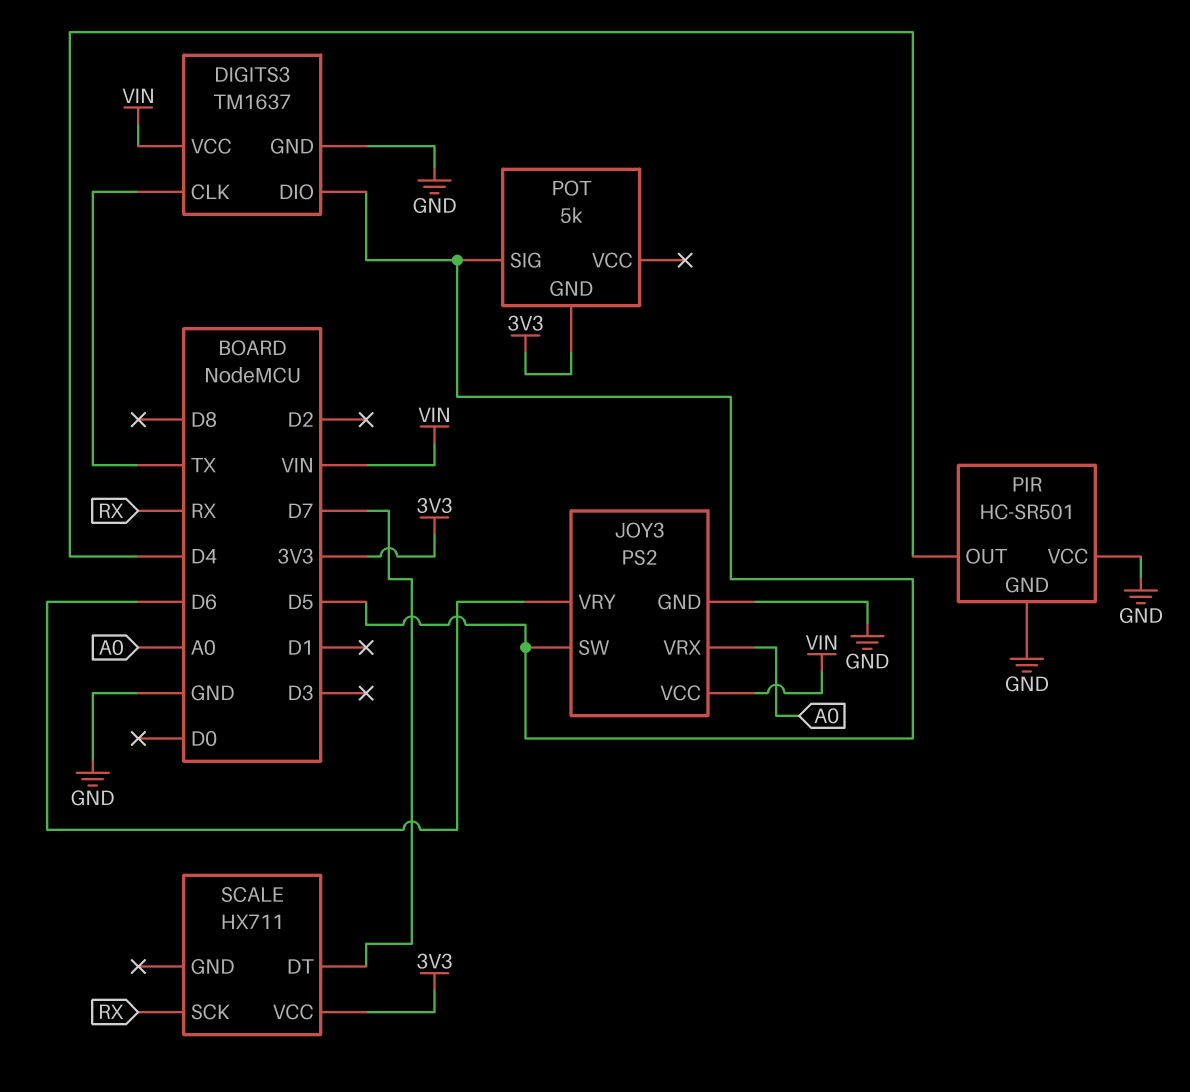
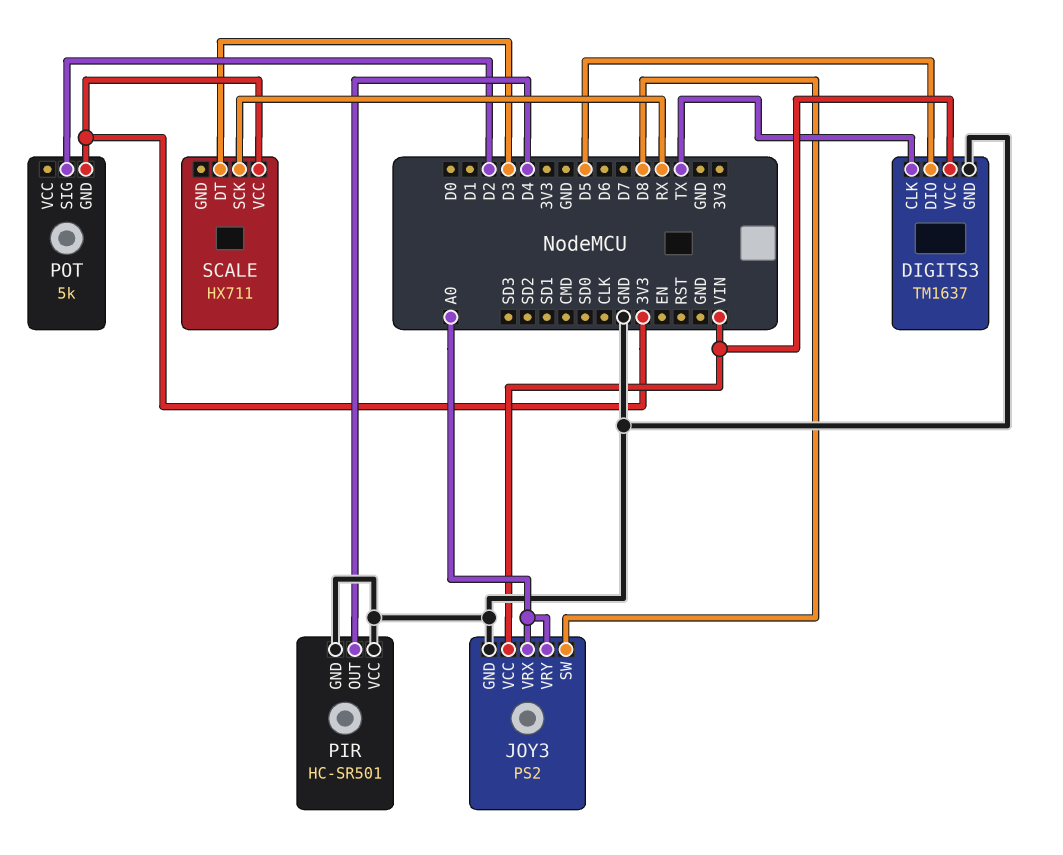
JOY3 pin SW: D5 -> D8
JOY3 pin VRY: D6 -> A0
POT pin SIG: D5 -> D2
SCALE pin DT: D7 -> D3

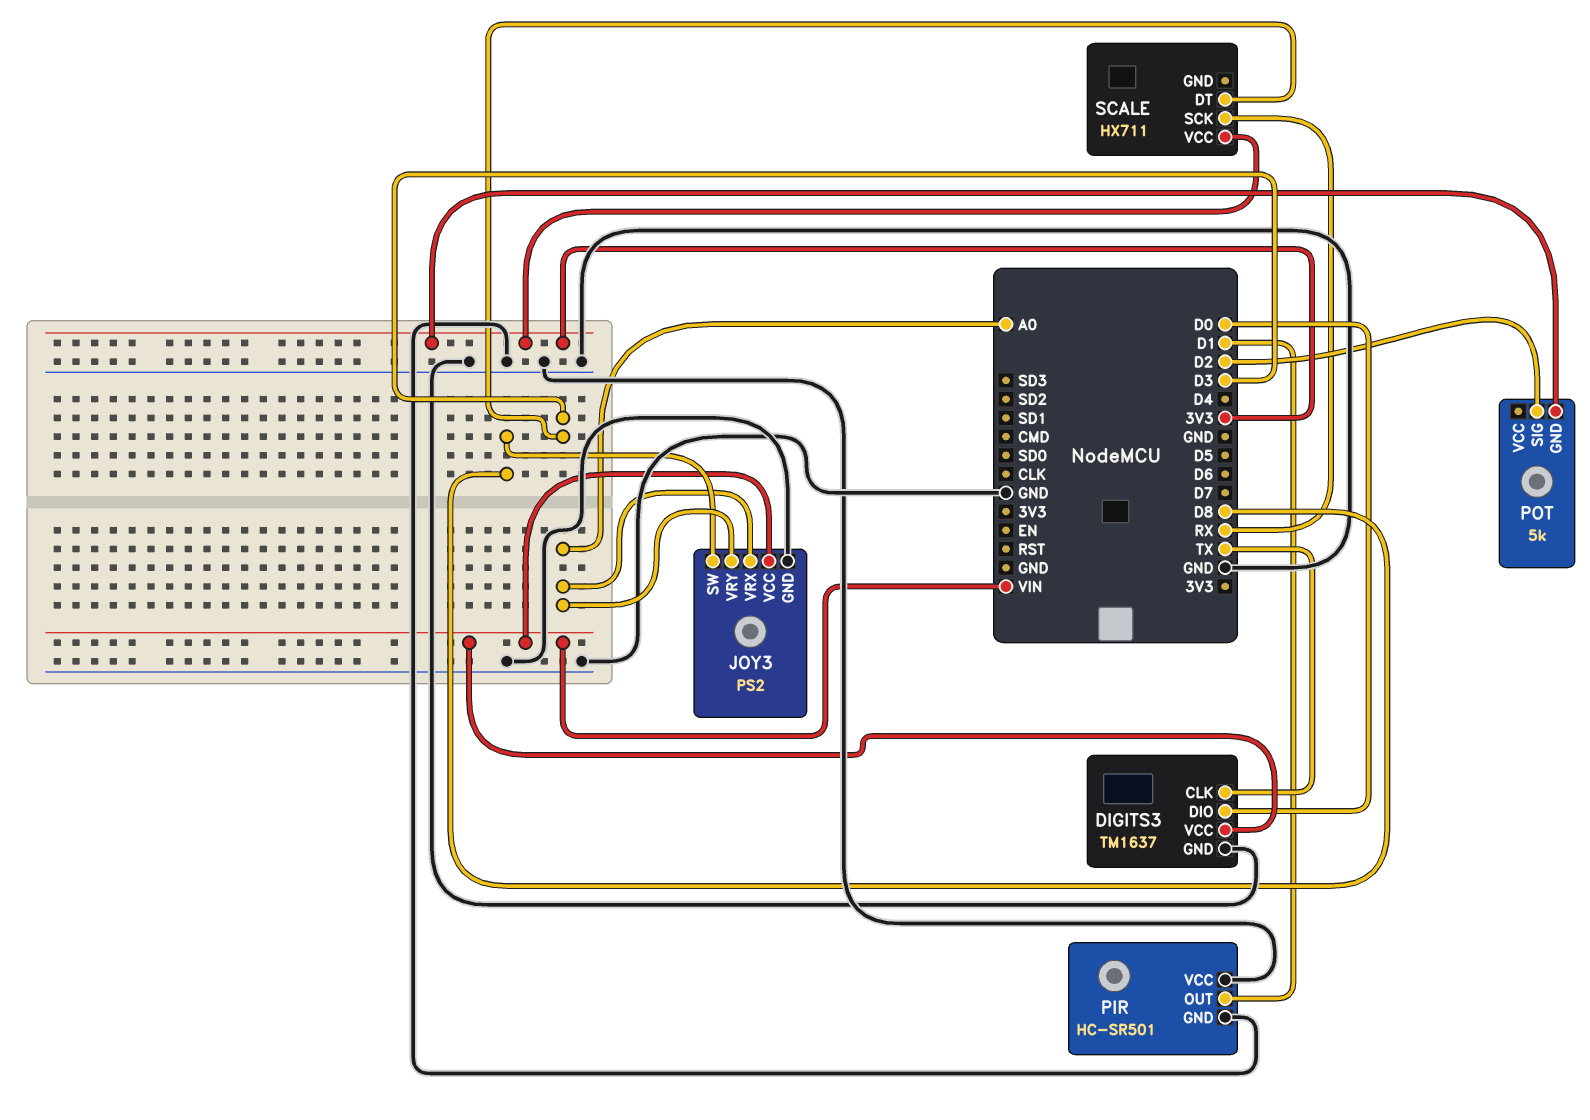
DIGITS3 pin DIO: D5 -> D0
PIR pin OUT: D4 -> D1

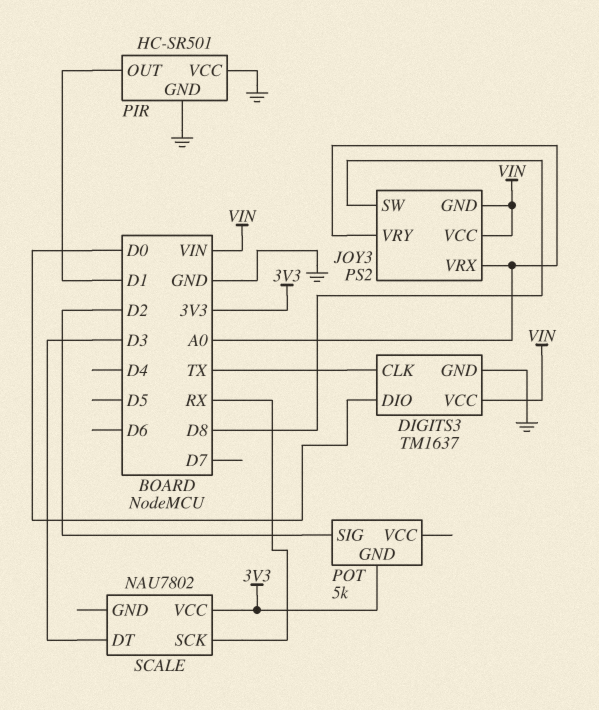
JOY3 pin GND: GND -> VIN
SCALE: HX711 -> NAU7802

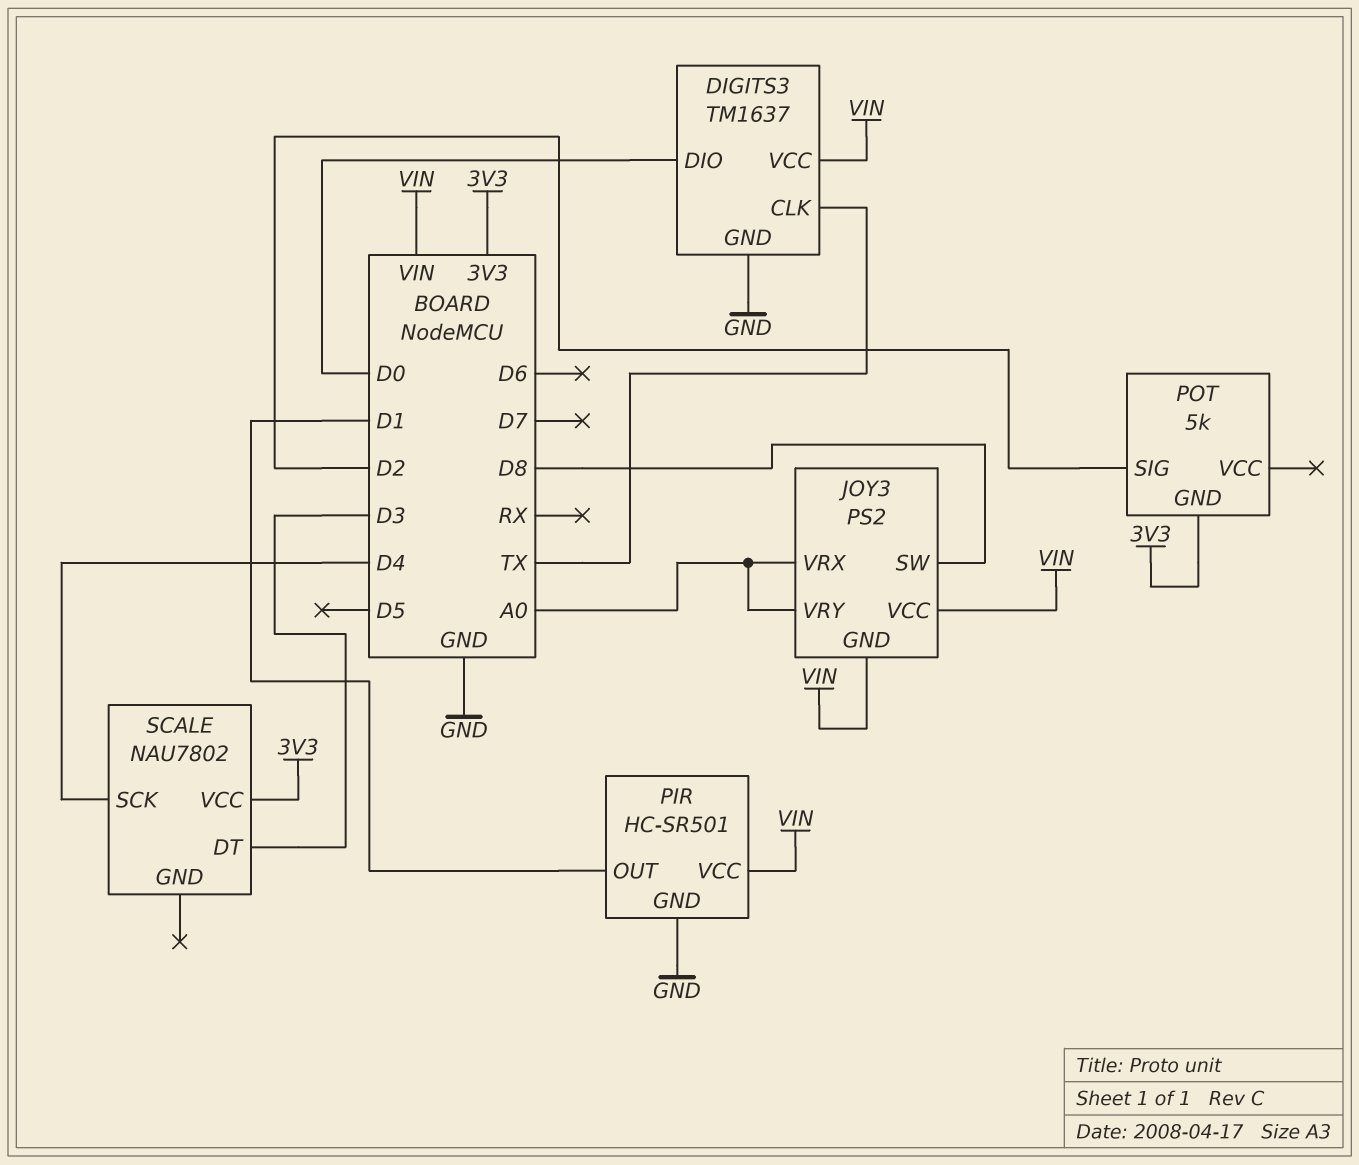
PIR pin VCC: GND -> VIN
SCALE pin SCK: RX -> D4

